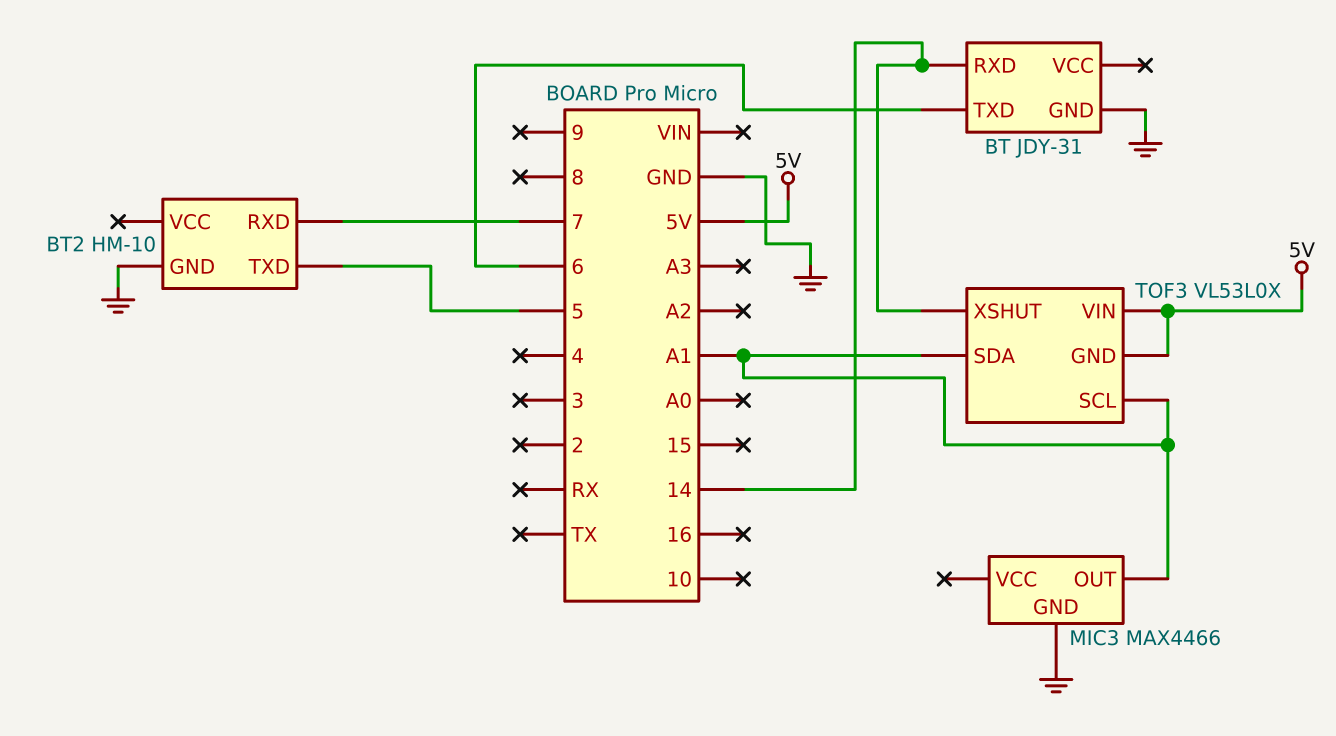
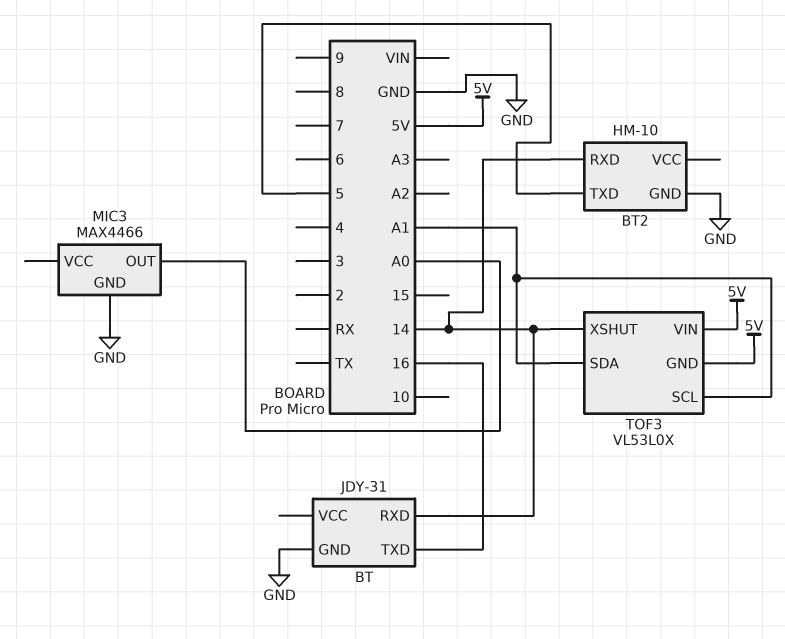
BT pin TXD: 6 -> 16
BT2 pin RXD: 7 -> 14
MIC3 pin OUT: A1 -> A0

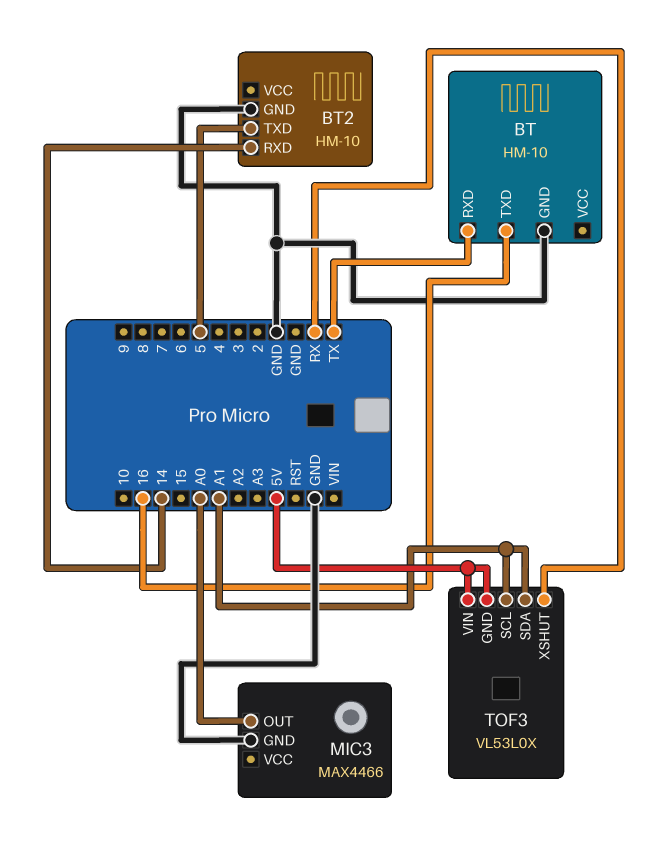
BT: JDY-31 -> HM-10
BT pin RXD: 14 -> TX
TOF3 pin XSHUT: 14 -> RX

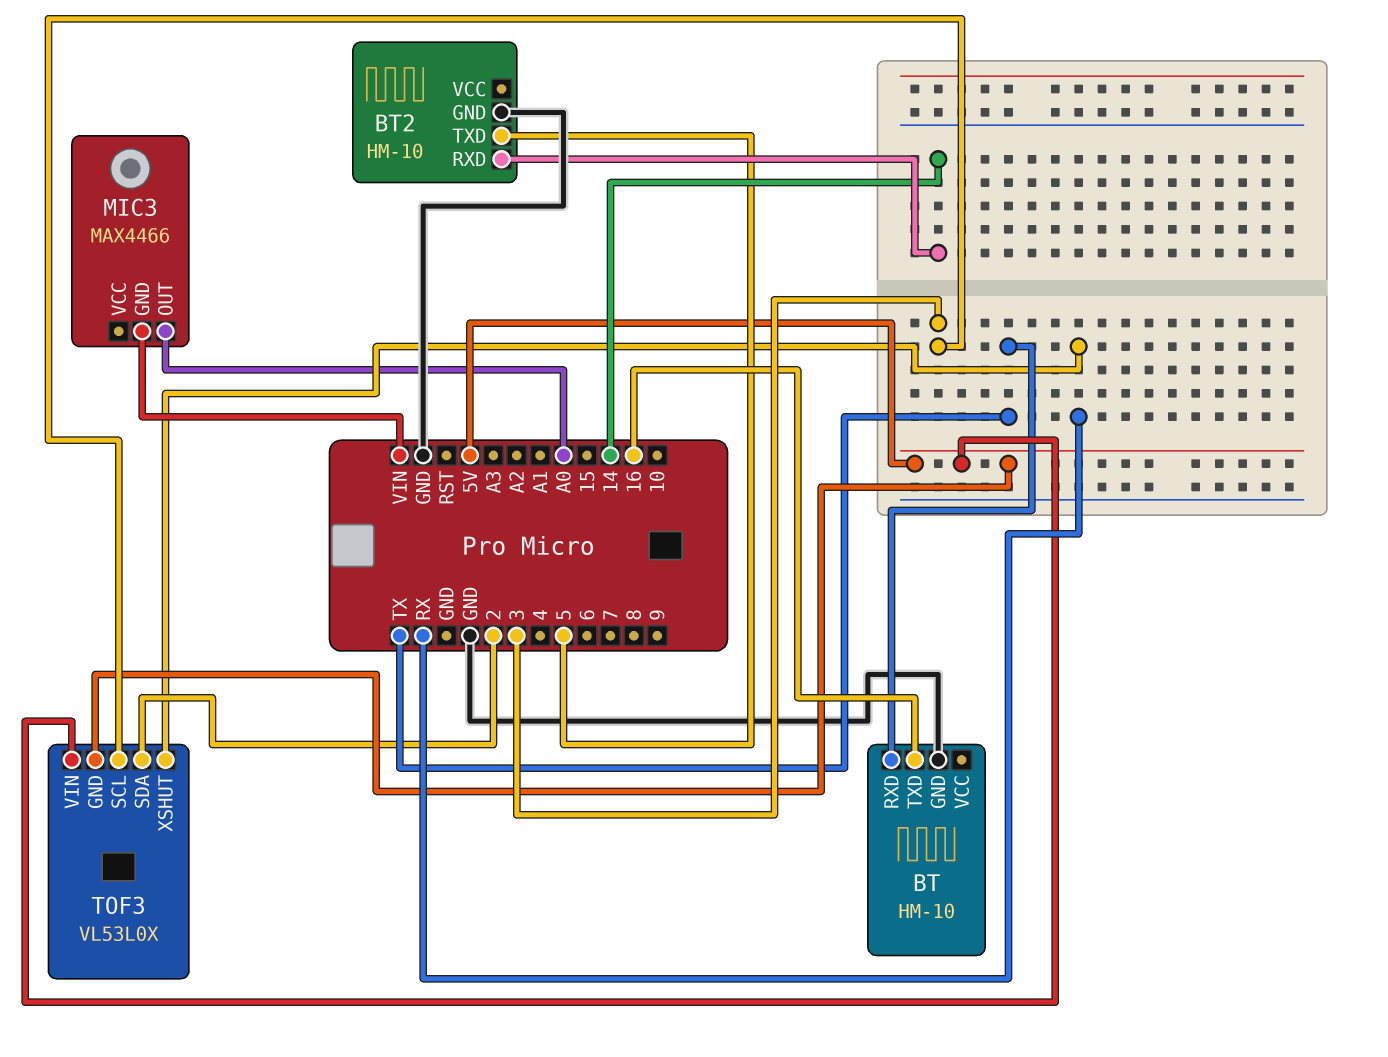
MIC3 pin GND: GND -> VIN
TOF3 pin SCL: A1 -> 3
TOF3 pin SDA: A1 -> 2

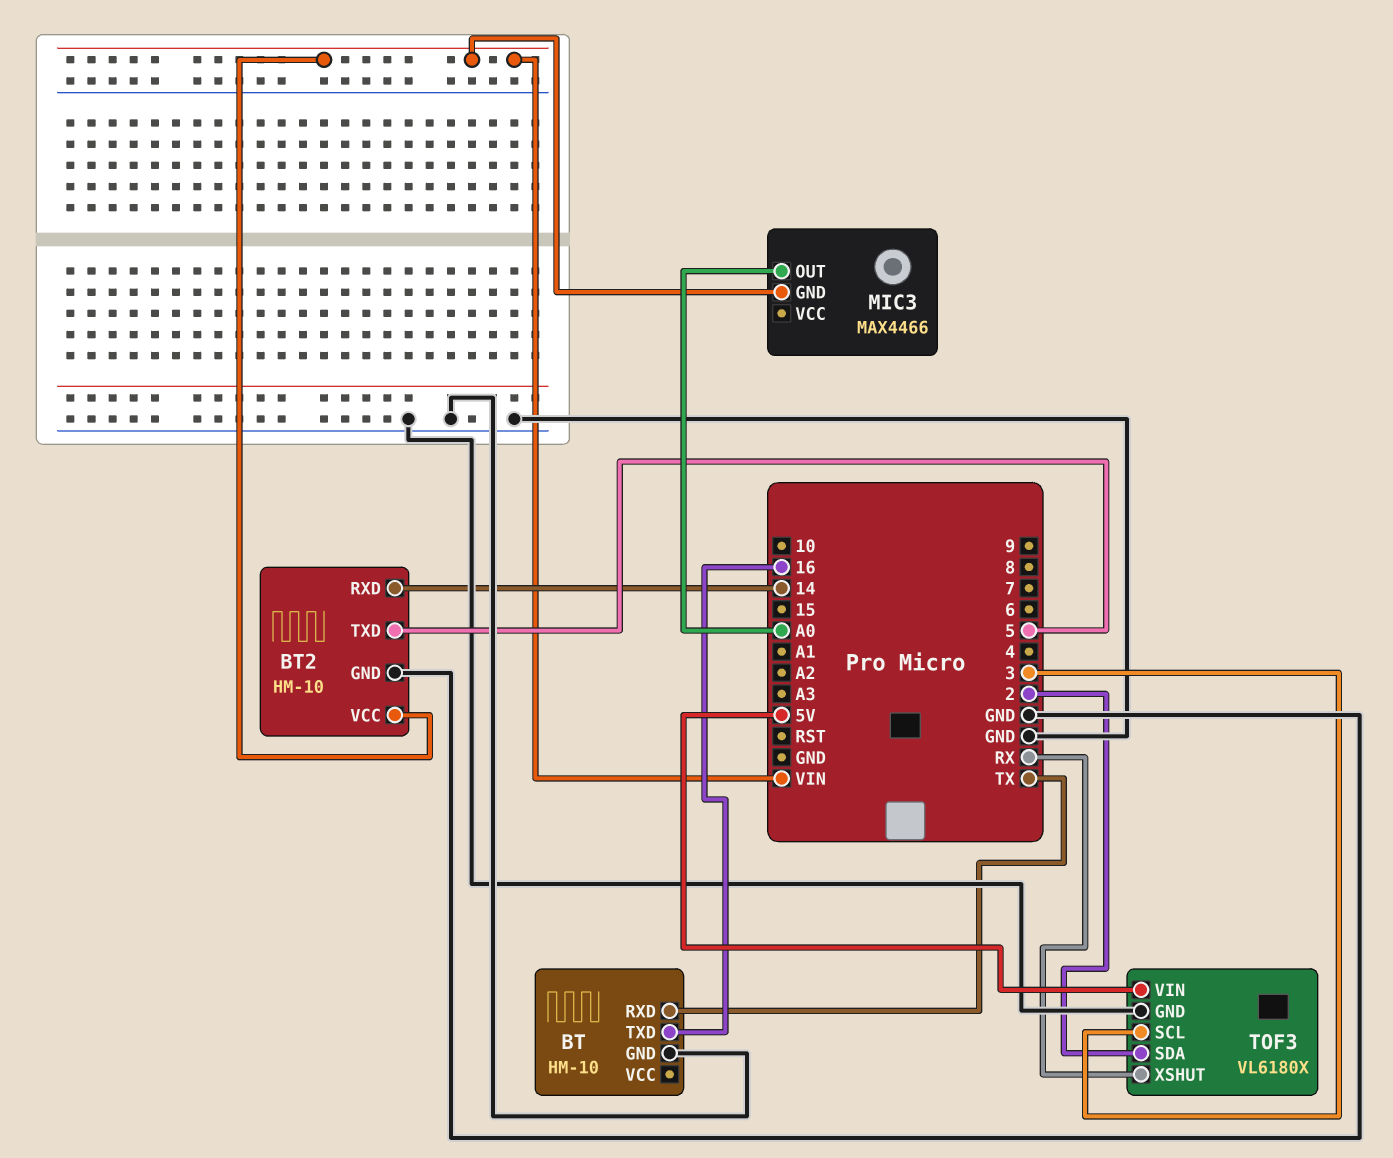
BT2 pin VCC: none -> VIN
TOF3: VL53L0X -> VL6180X
TOF3 pin GND: 5V -> GND

